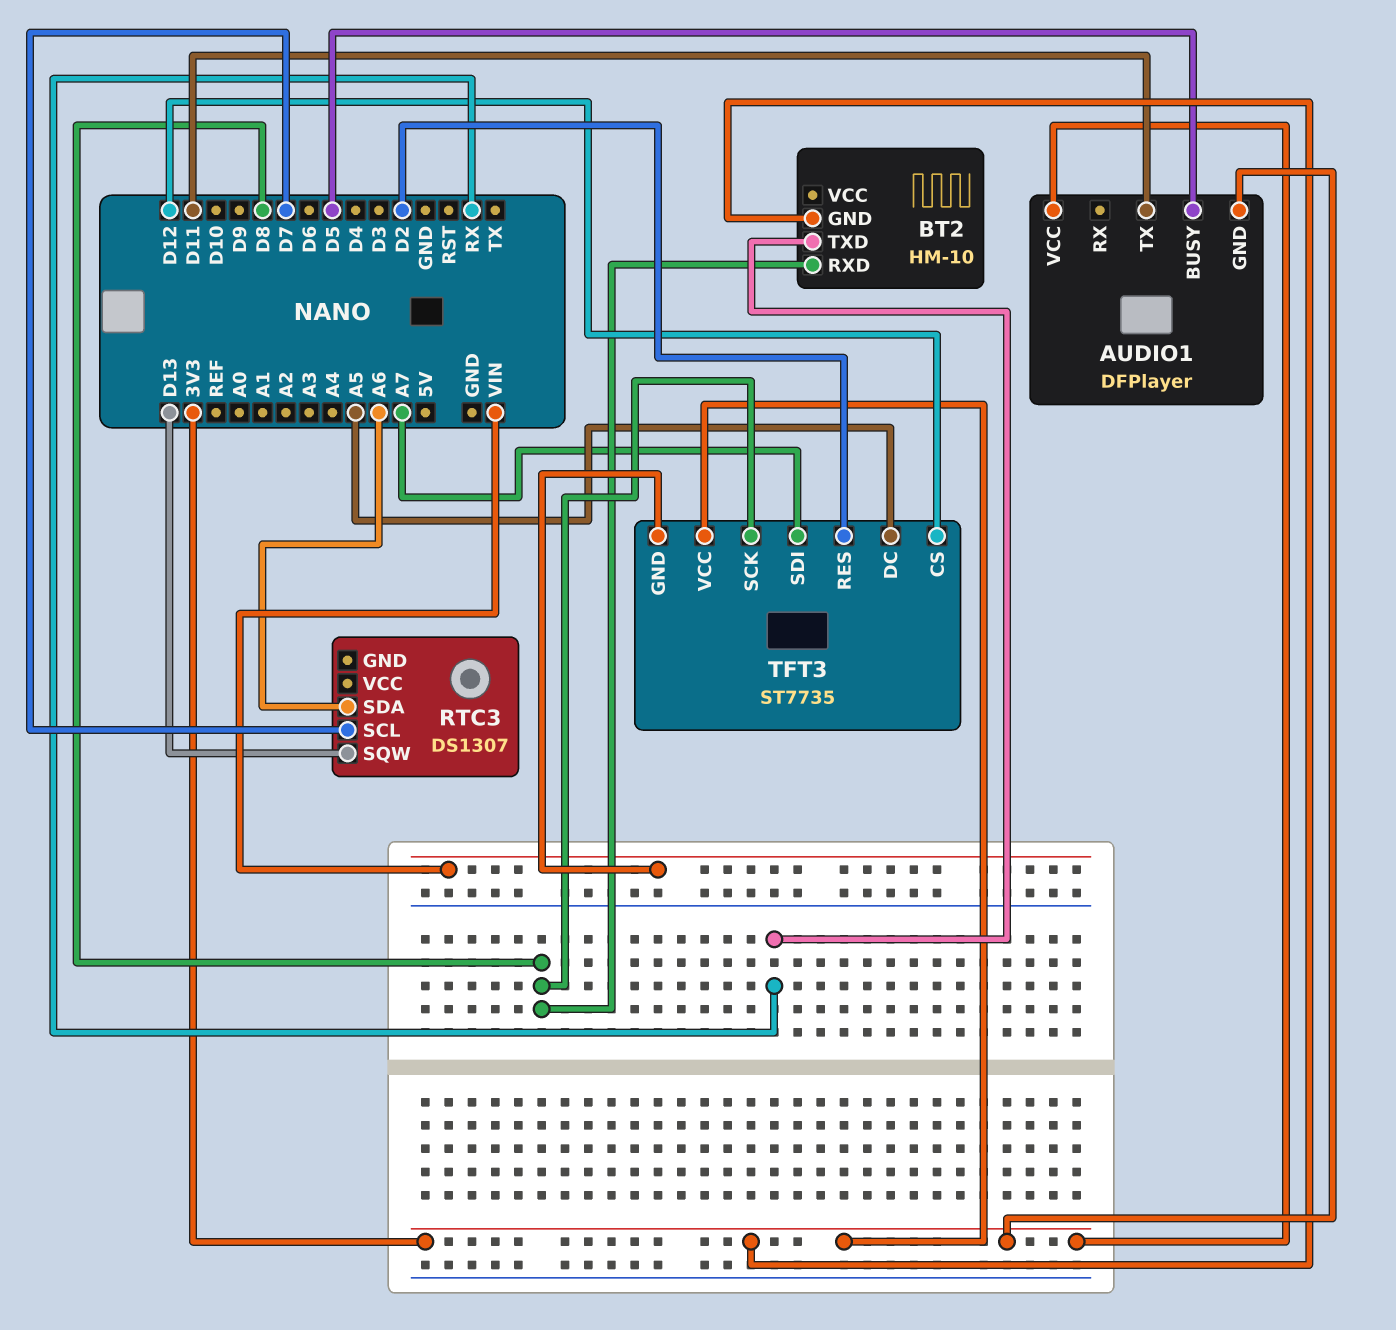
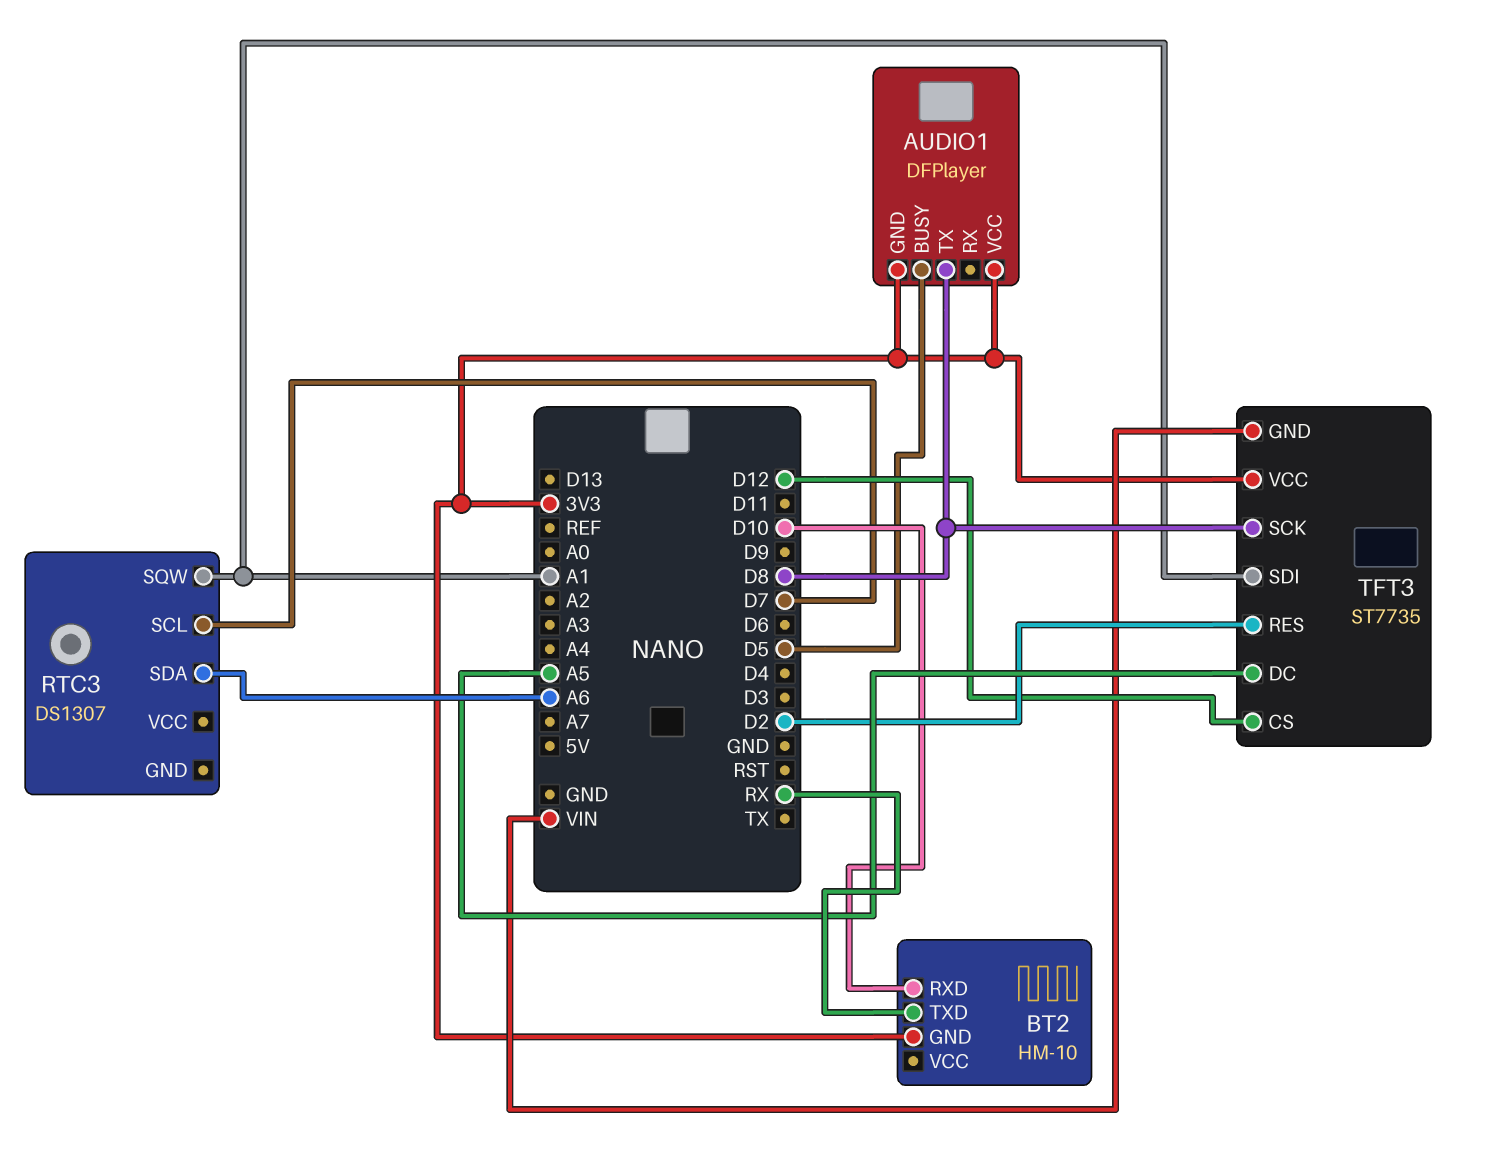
AUDIO1 pin TX: D11 -> D8
BT2 pin RXD: D8 -> D10
RTC3 pin SQW: D13 -> A1
TFT3 pin SDI: A7 -> A1

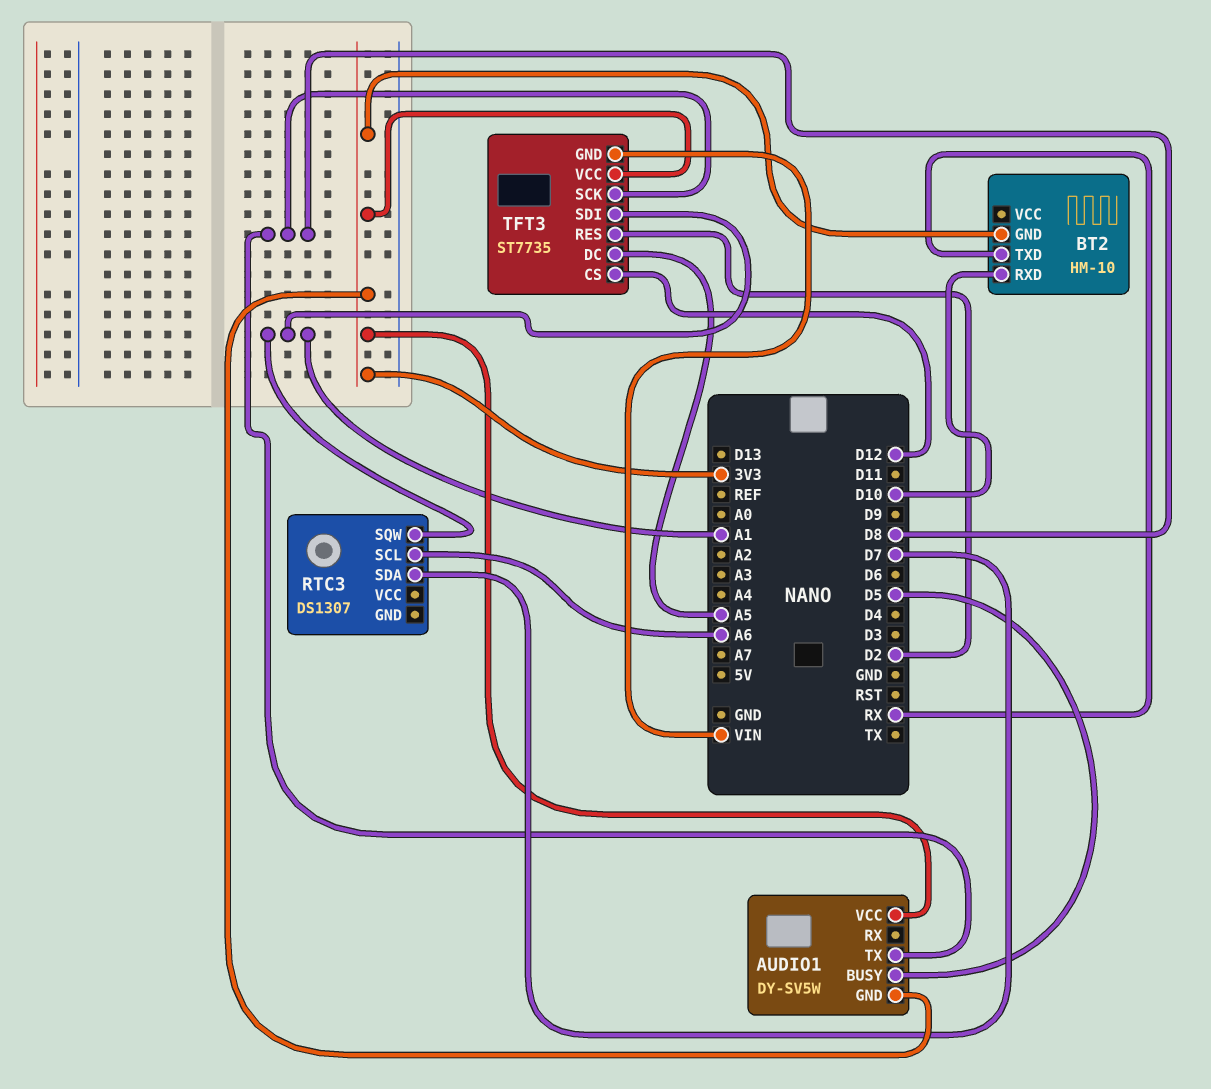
AUDIO1: DFPlayer -> DY-SV5W
RTC3 pin SCL: D7 -> A6
RTC3 pin SDA: A6 -> D7

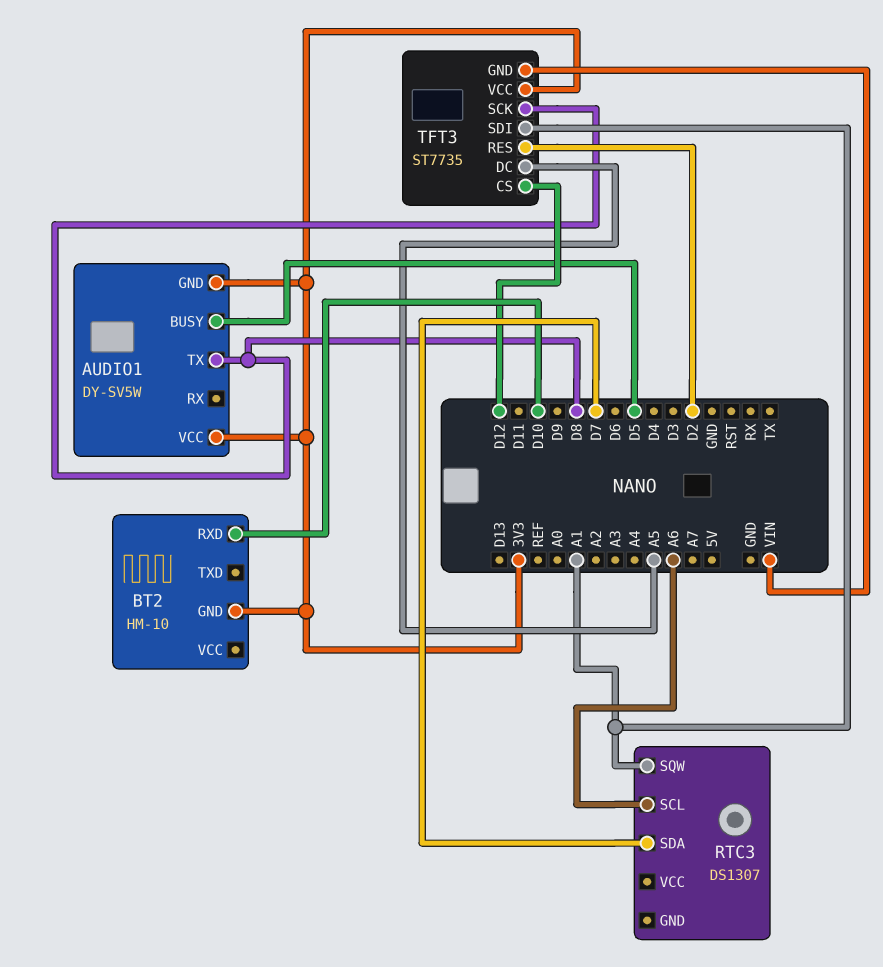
BT2 pin TXD: RX -> none

